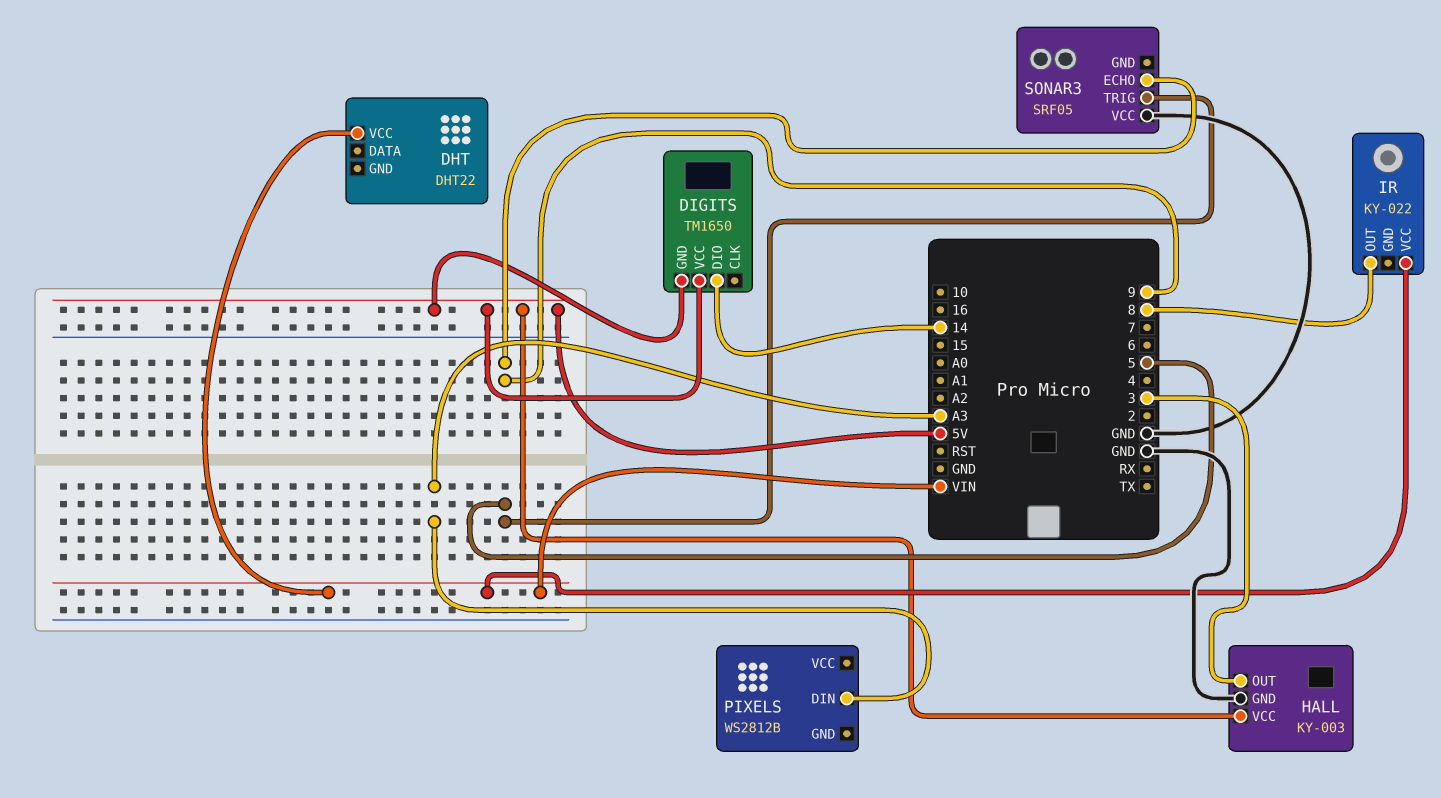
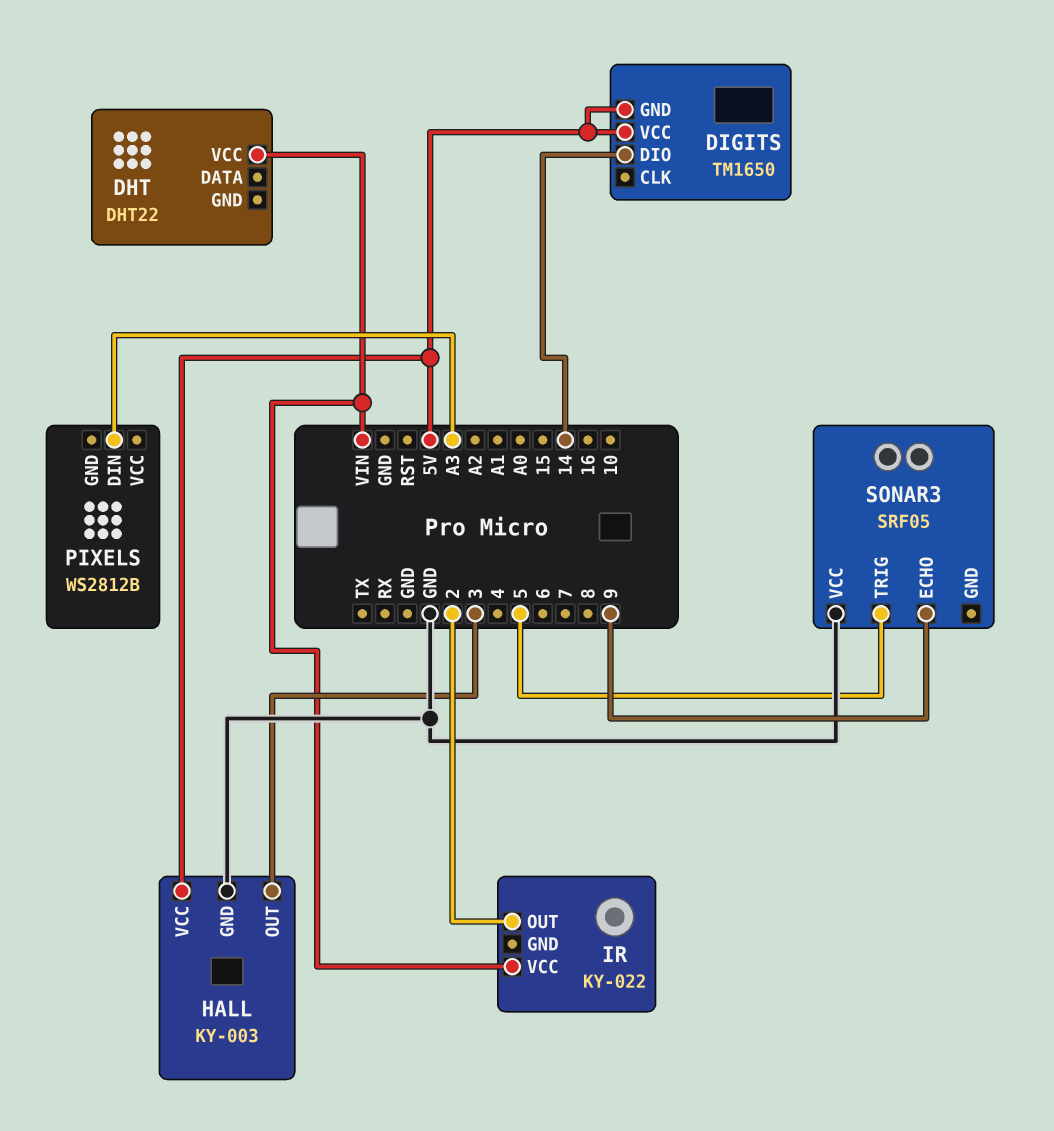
IR pin OUT: 8 -> 2

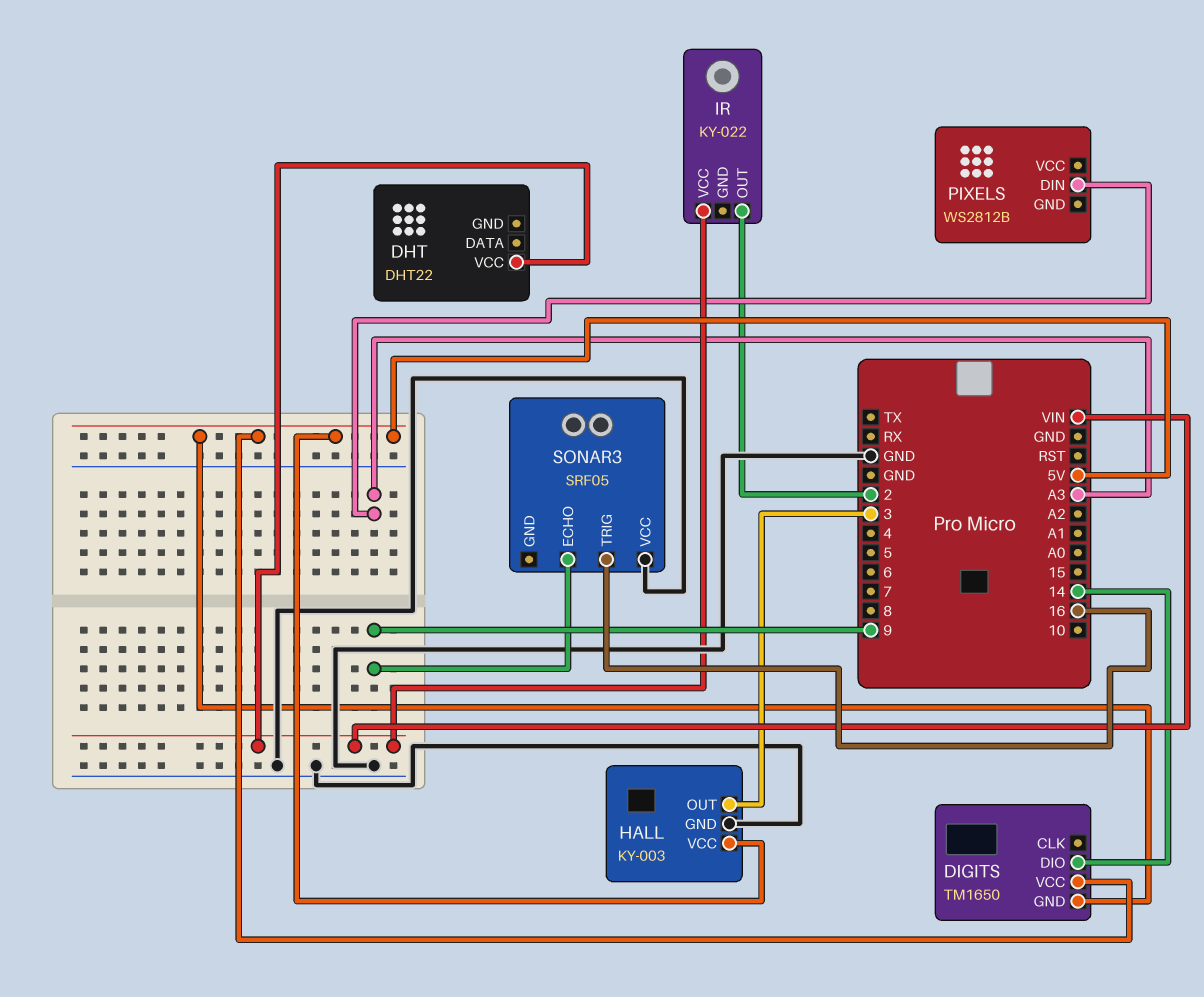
SONAR3 pin TRIG: 5 -> 16

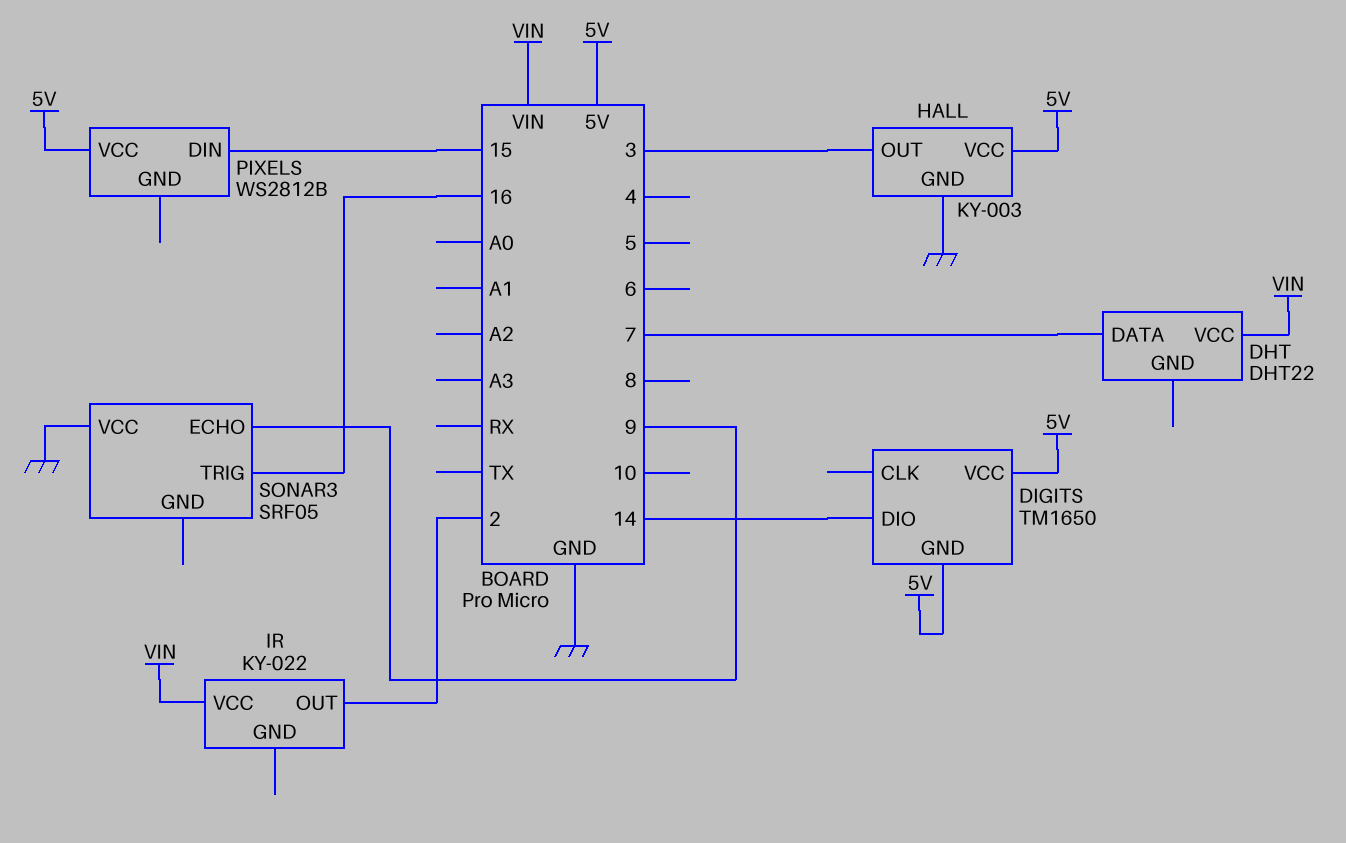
DHT pin DATA: none -> 7
PIXELS pin DIN: A3 -> 15
PIXELS pin VCC: none -> 5V

